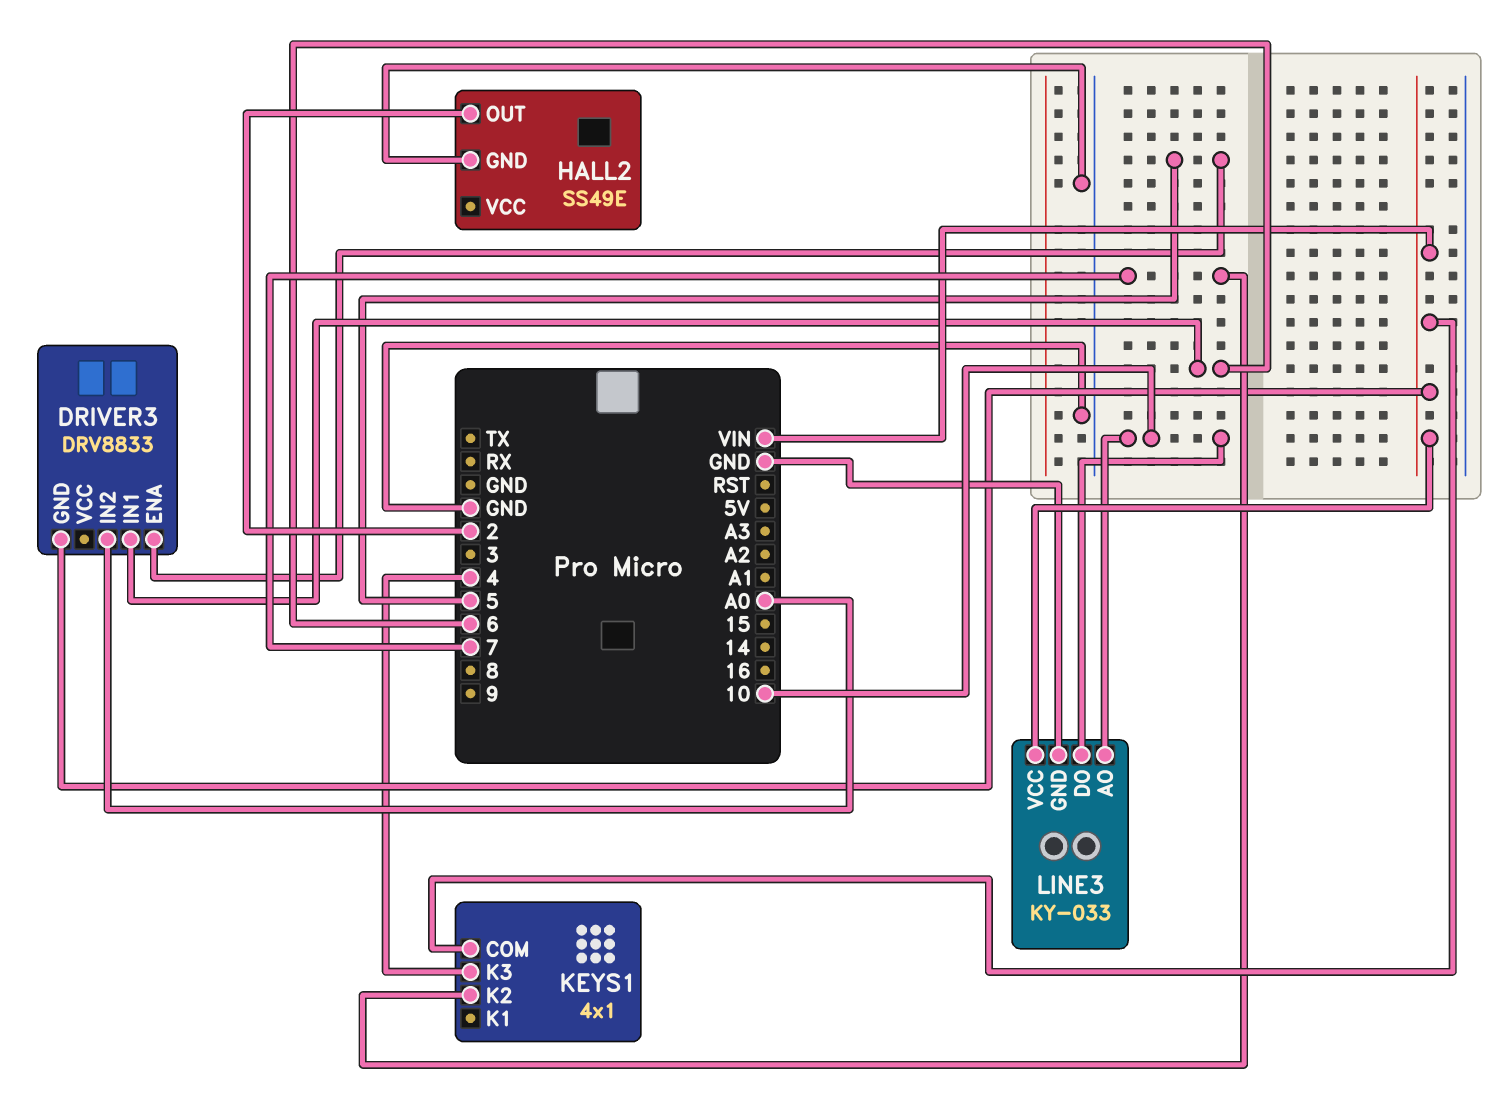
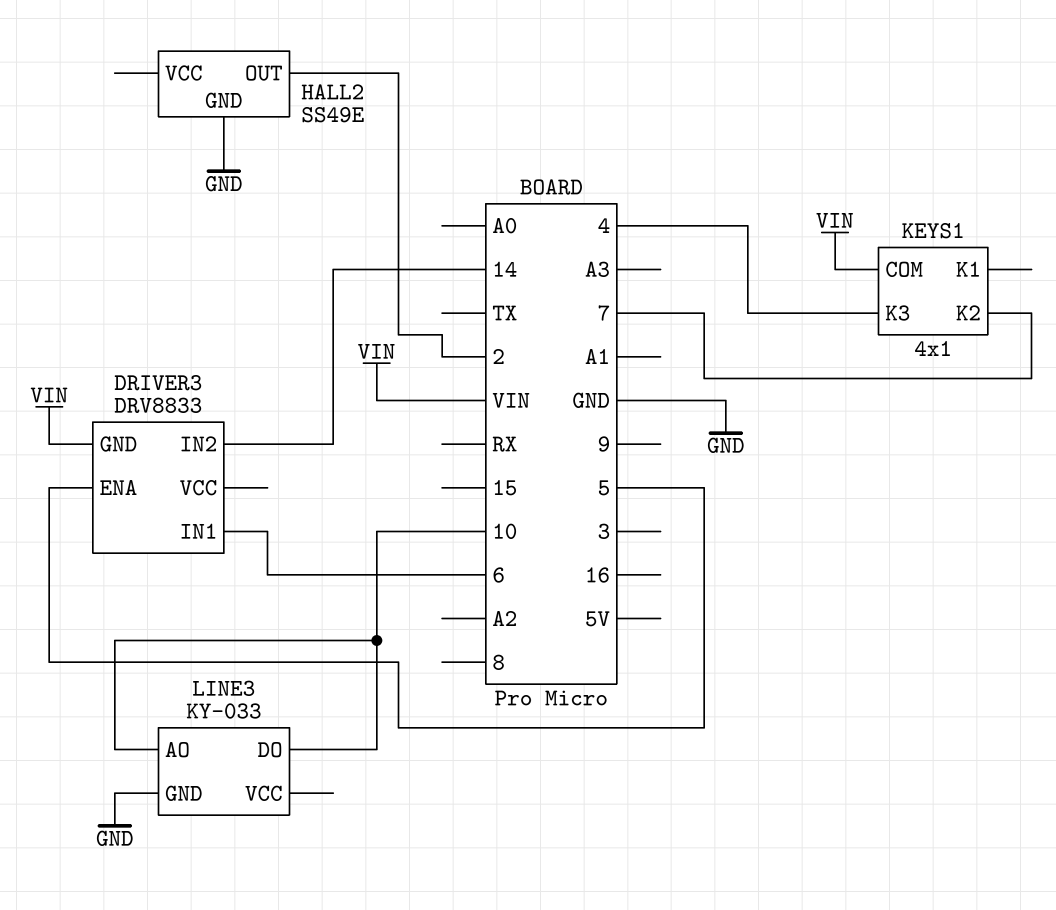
DRIVER3 pin IN2: A0 -> 14
LINE3 pin VCC: VIN -> none

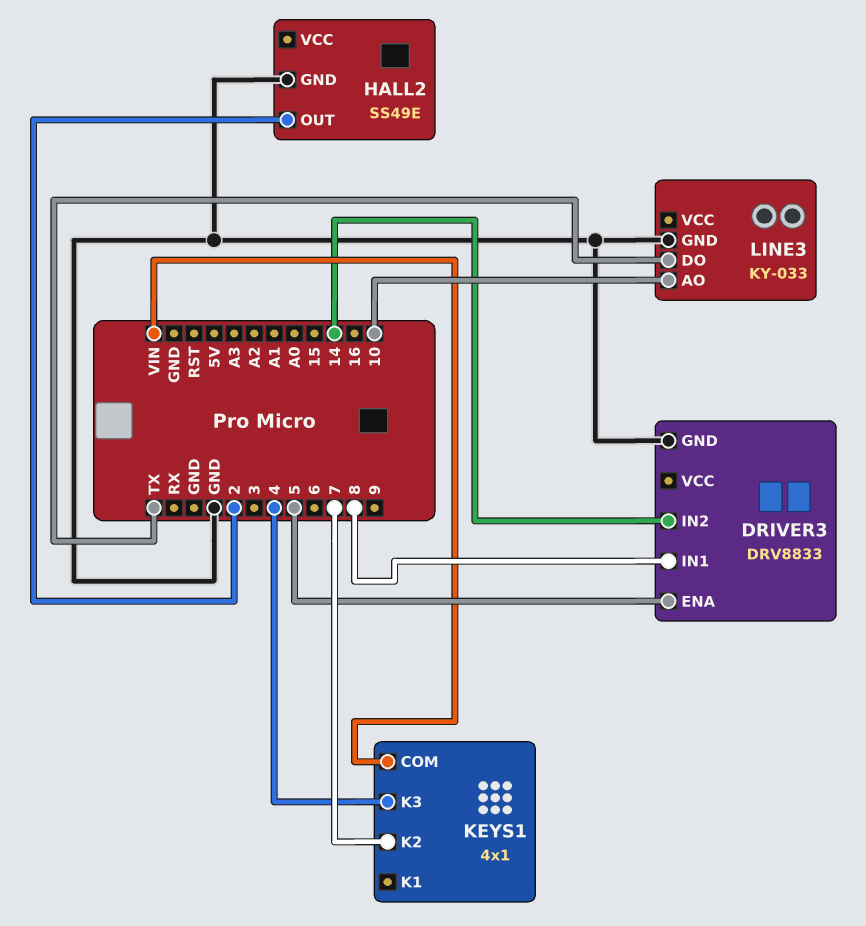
DRIVER3 pin GND: VIN -> GND
DRIVER3 pin IN1: 6 -> 8
LINE3 pin DO: 10 -> TX

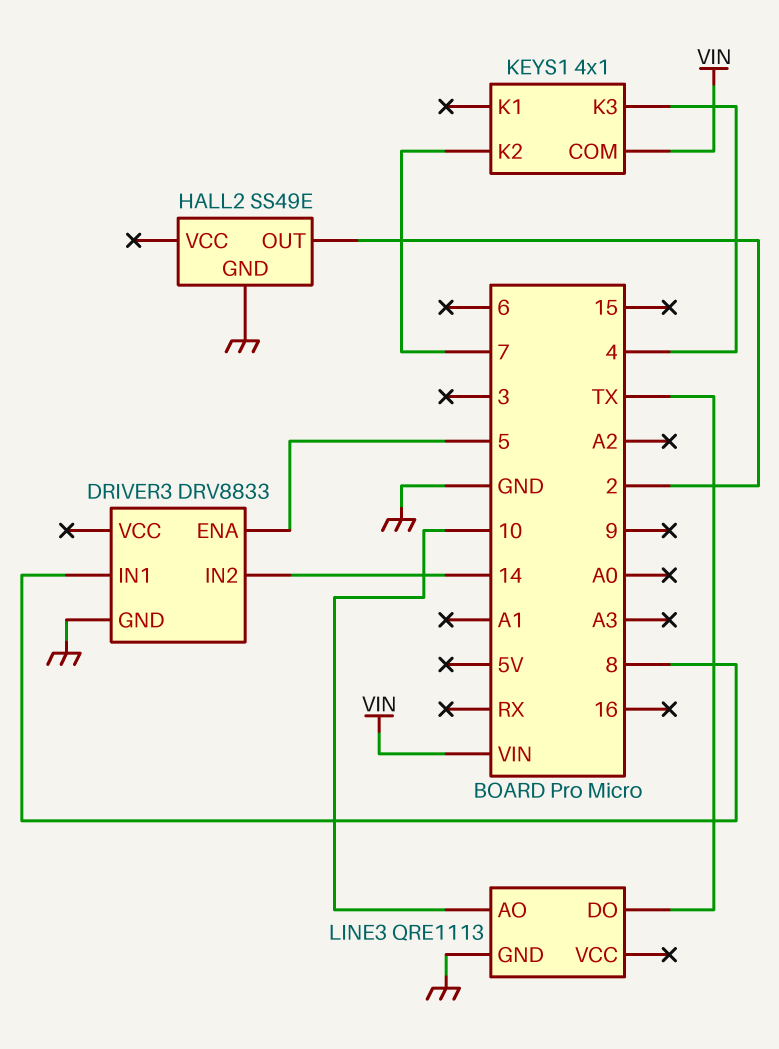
LINE3: KY-033 -> QRE1113

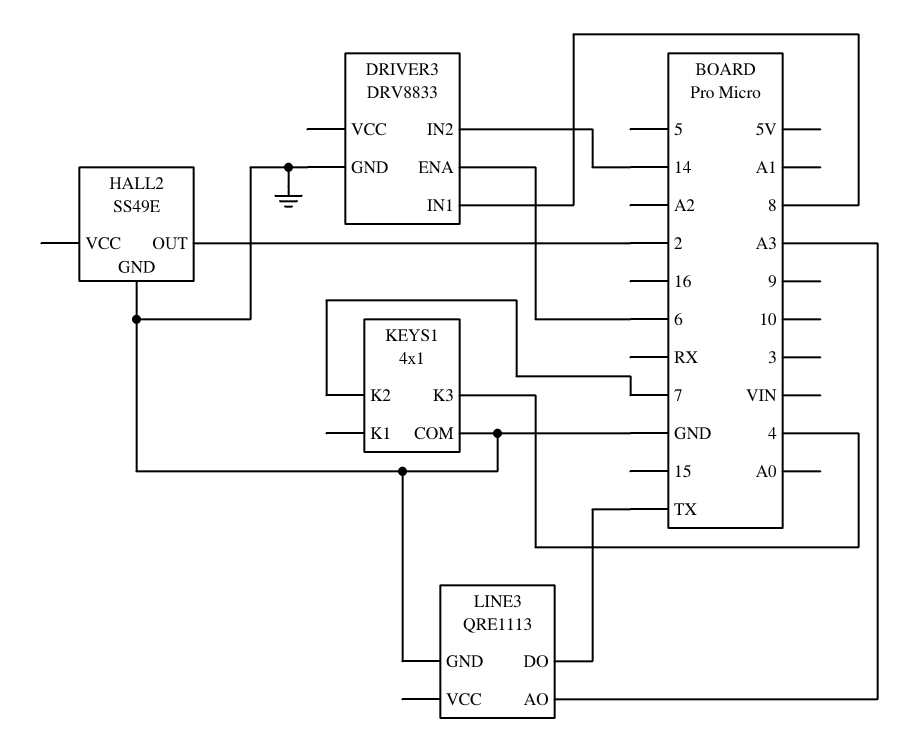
DRIVER3 pin ENA: 5 -> 6
KEYS1 pin COM: VIN -> GND
LINE3 pin AO: 10 -> A3

